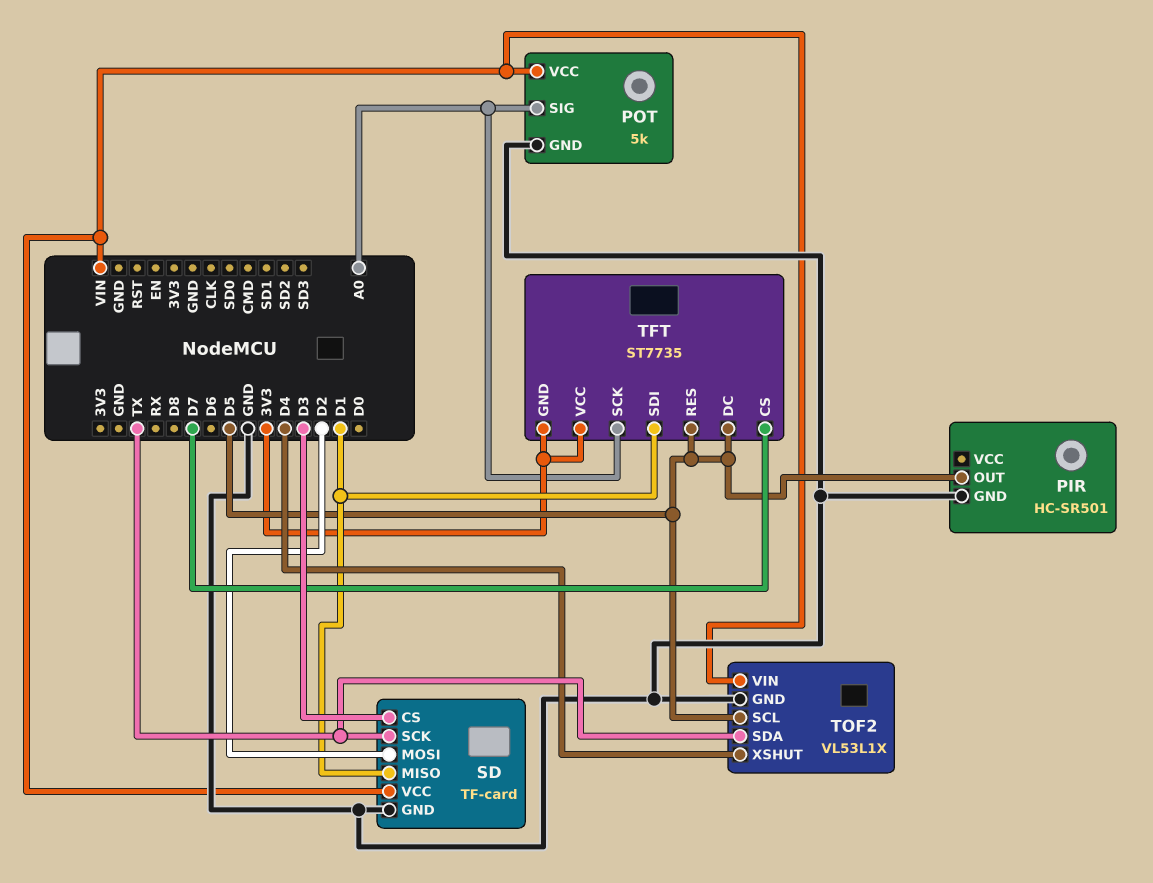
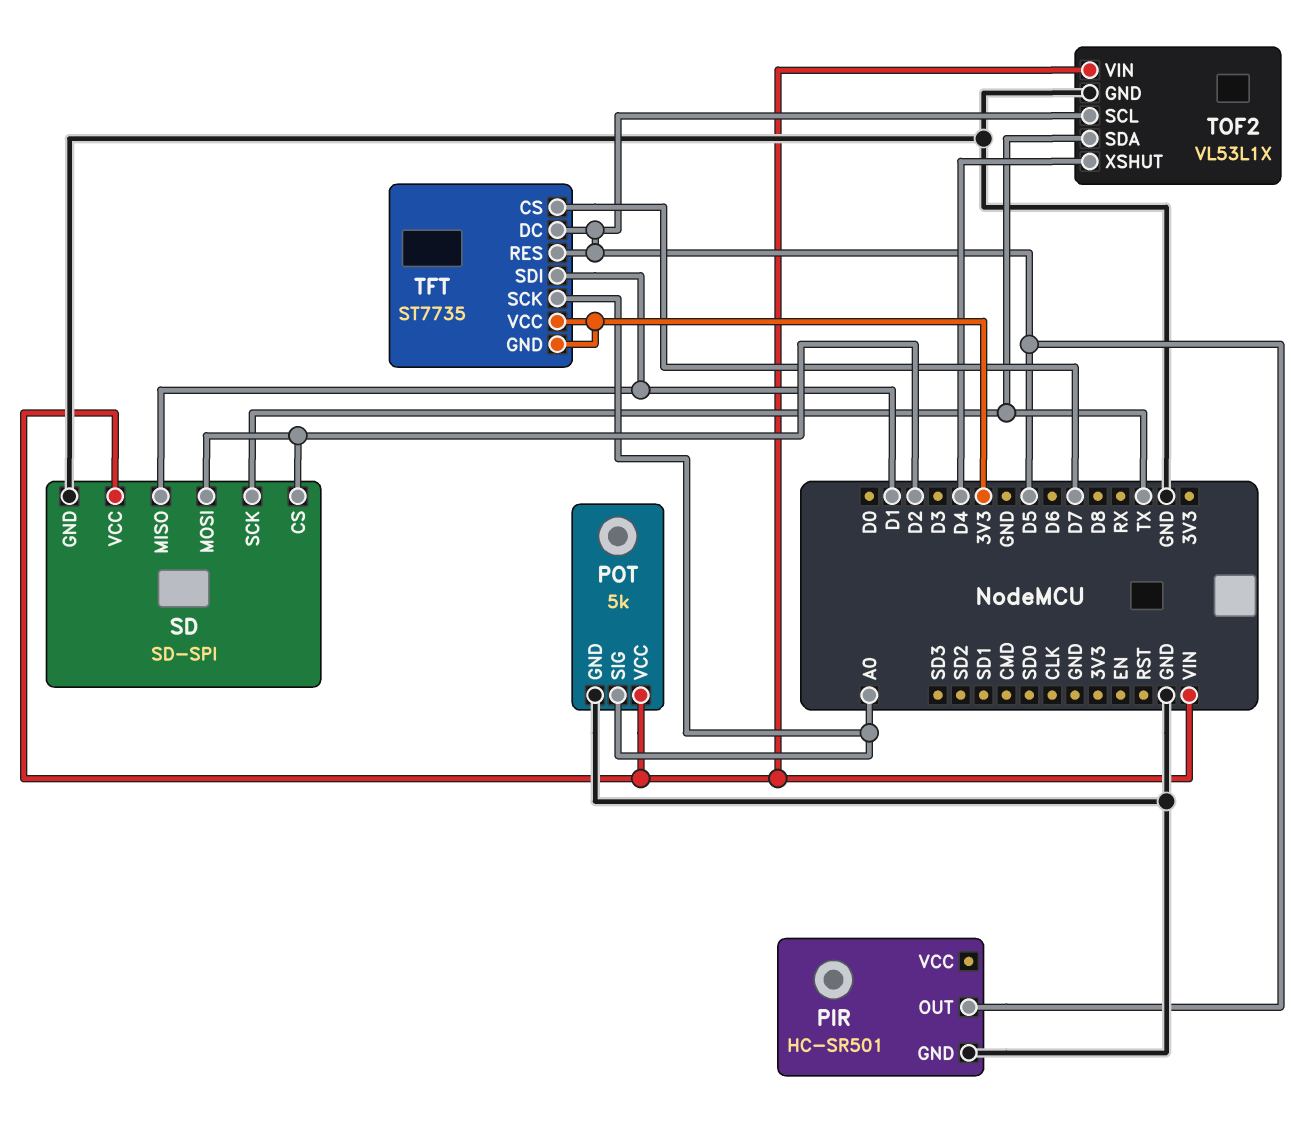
SD: TF-card -> SD-SPI
SD pin CS: D3 -> D2

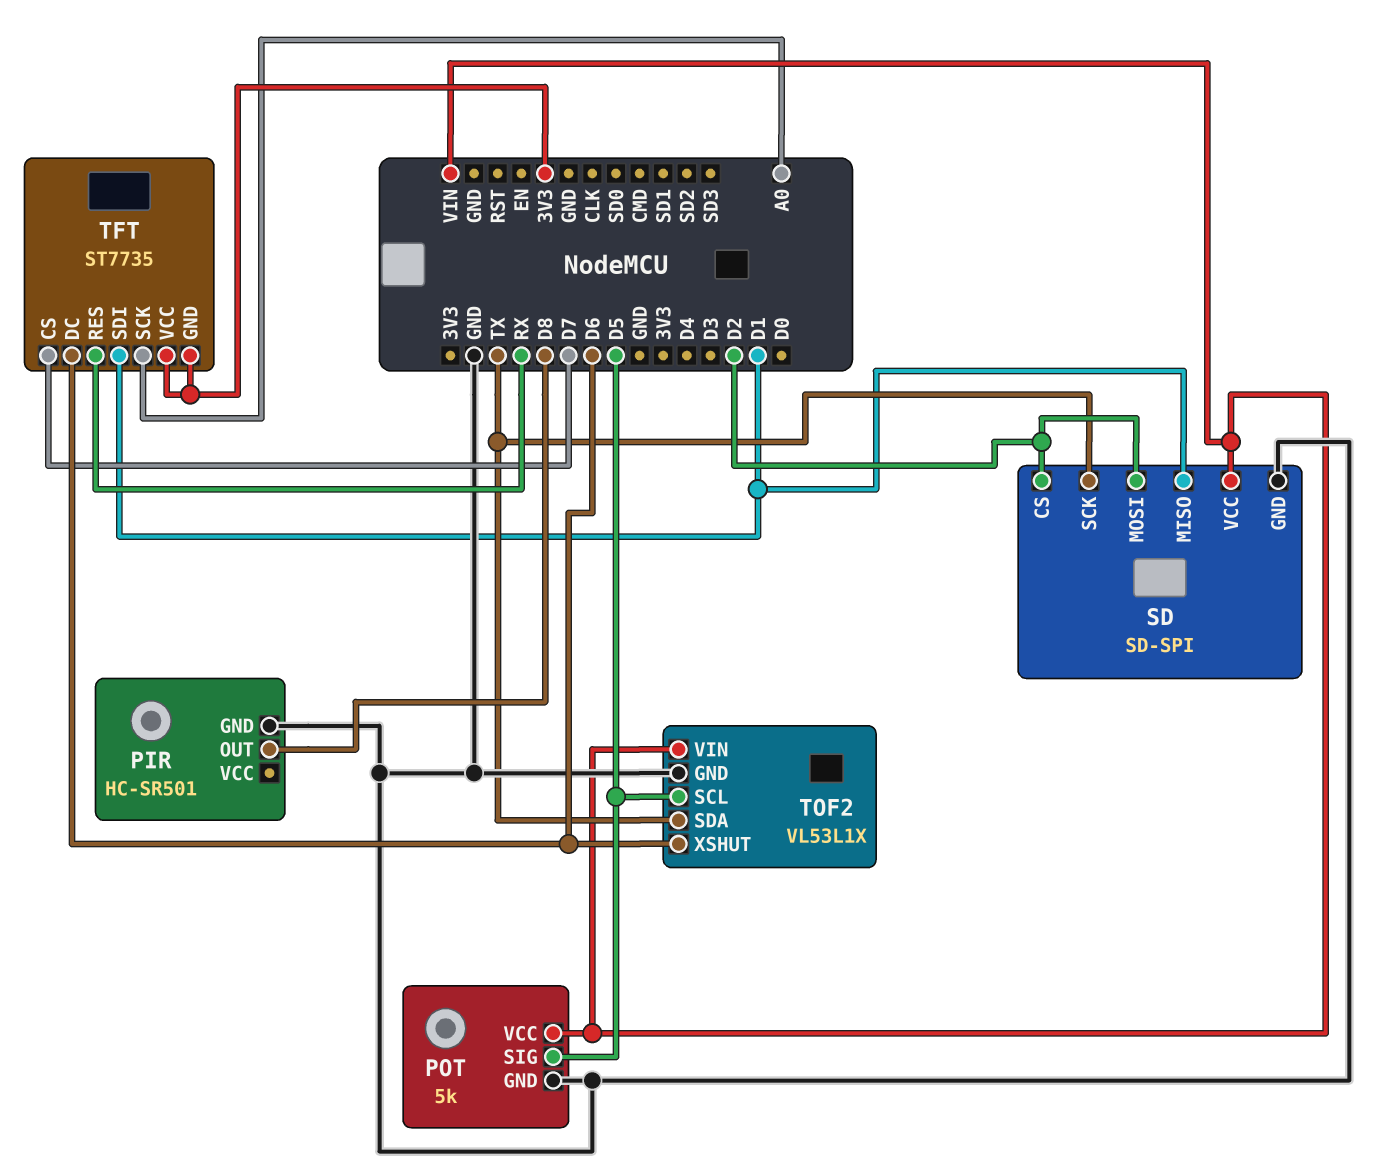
PIR pin OUT: D5 -> D8
POT pin SIG: A0 -> D5
TFT pin DC: D5 -> D6
TFT pin RES: D5 -> RX
TOF2 pin XSHUT: D4 -> D6

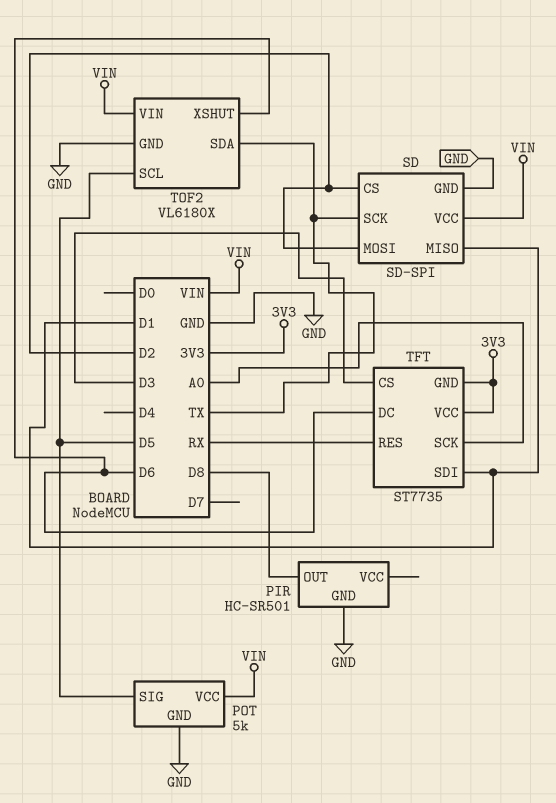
TFT pin CS: D7 -> D3
TOF2: VL53L1X -> VL6180X

